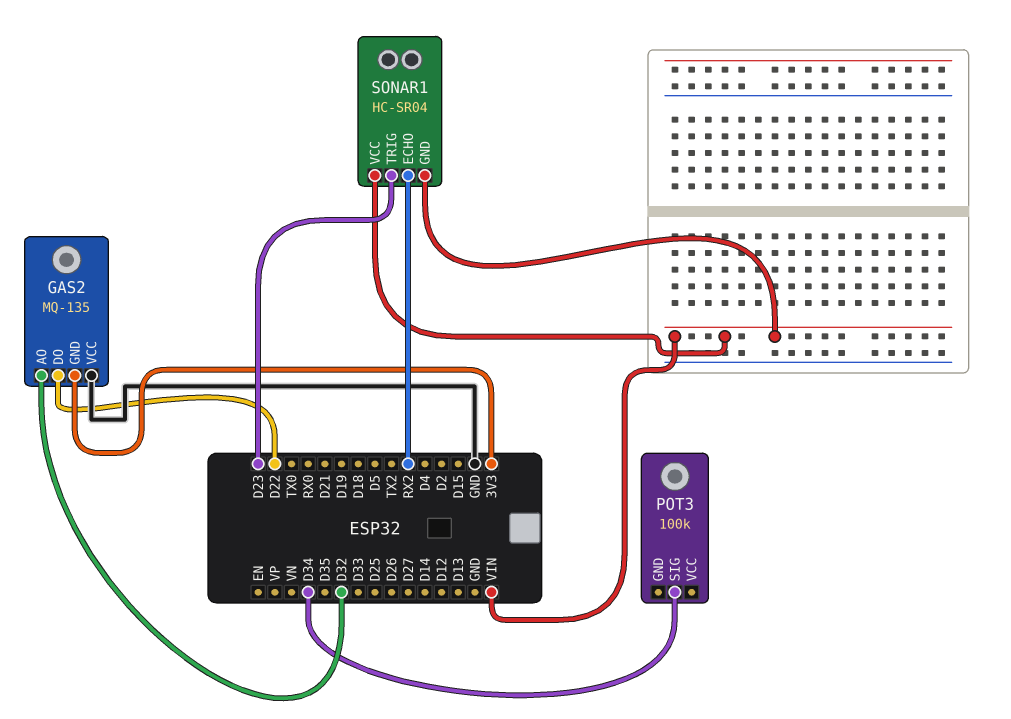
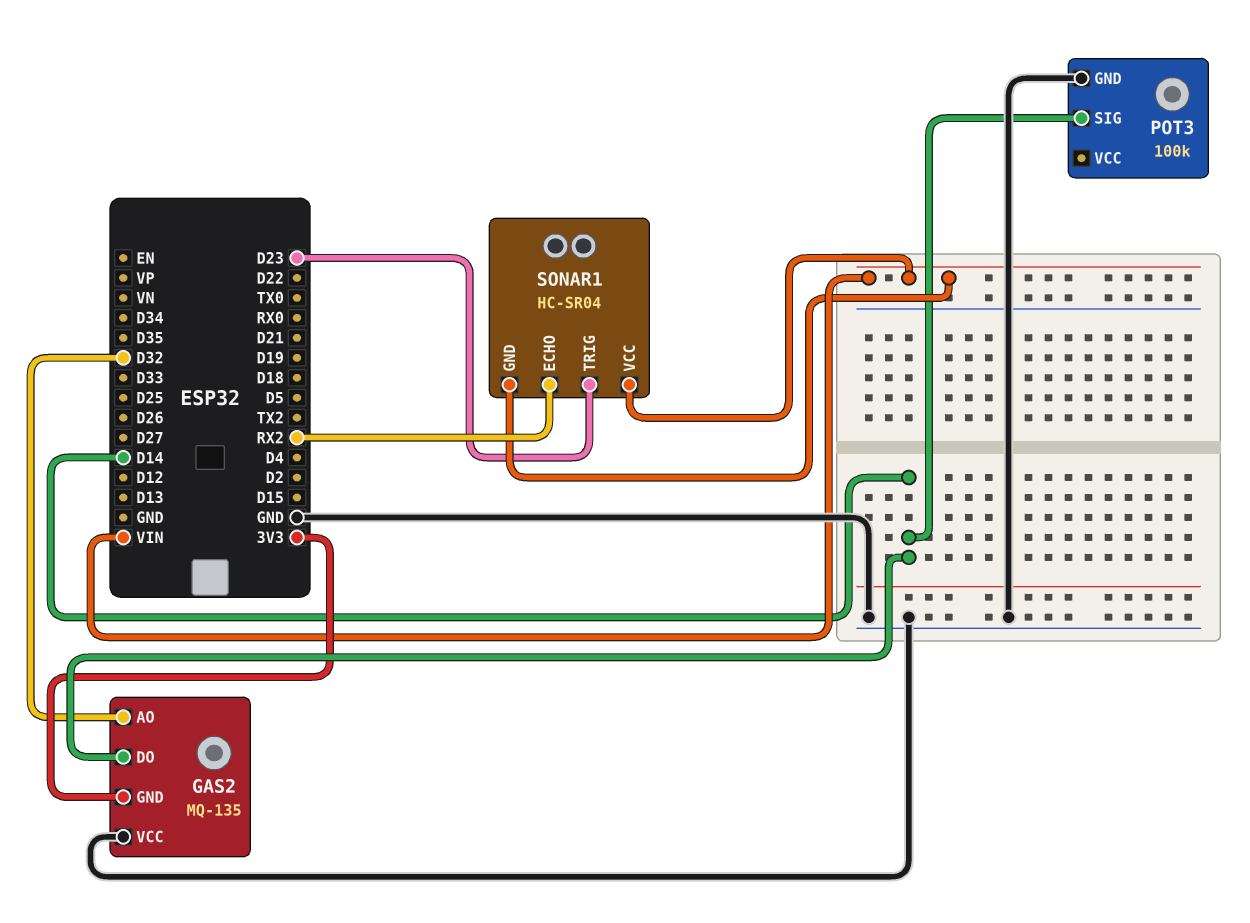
GAS2 pin DO: D22 -> D14
POT3 pin GND: none -> GND
POT3 pin SIG: D34 -> D14

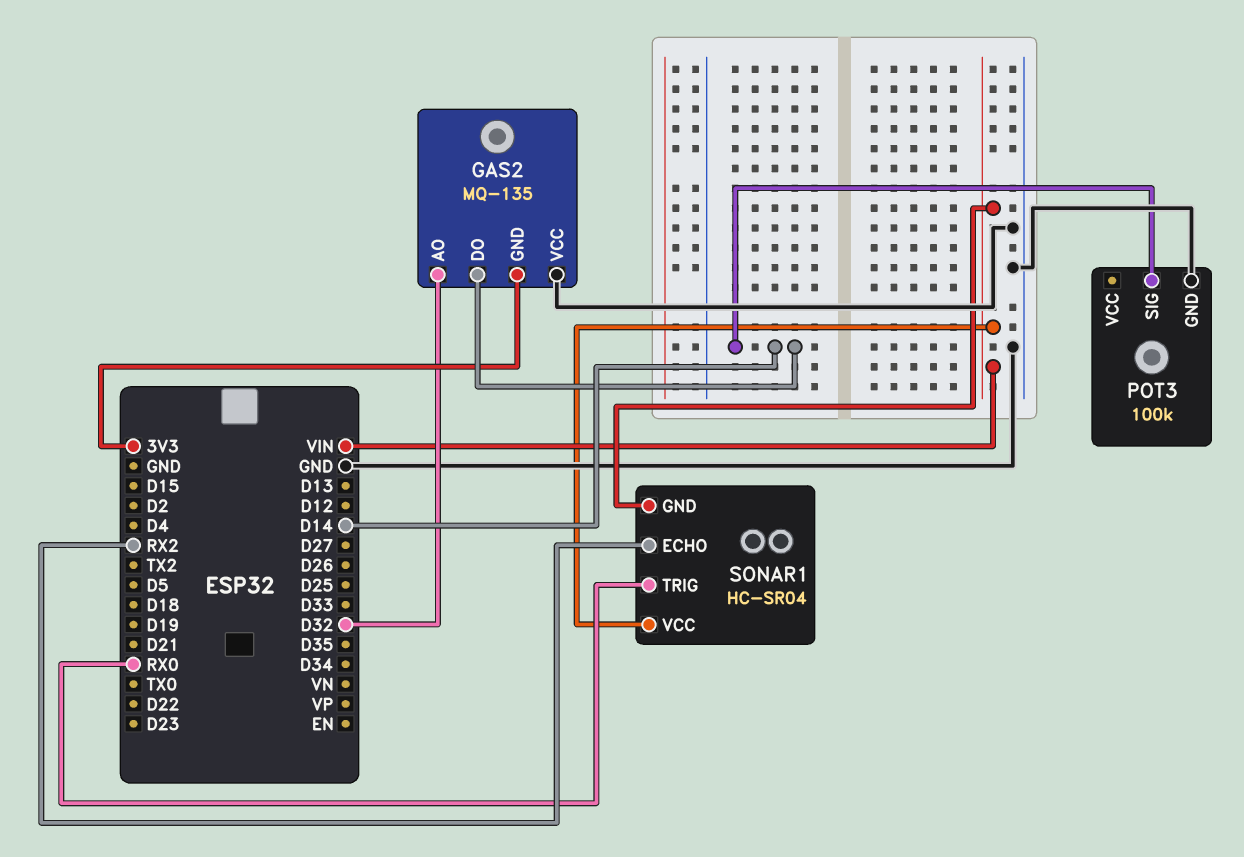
SONAR1 pin TRIG: D23 -> RX0

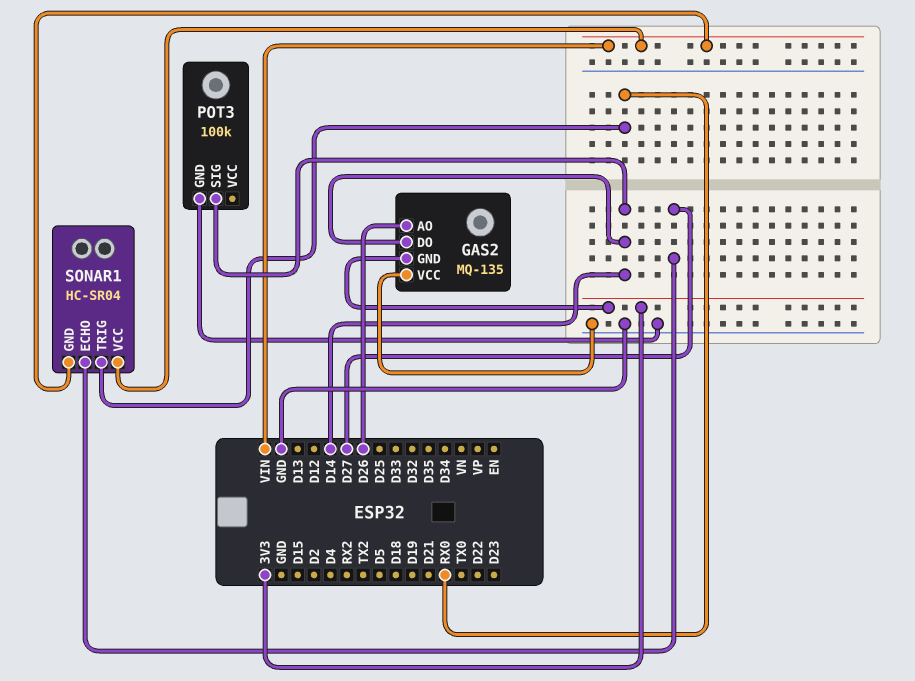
GAS2 pin AO: D32 -> D26
SONAR1 pin ECHO: RX2 -> D27

